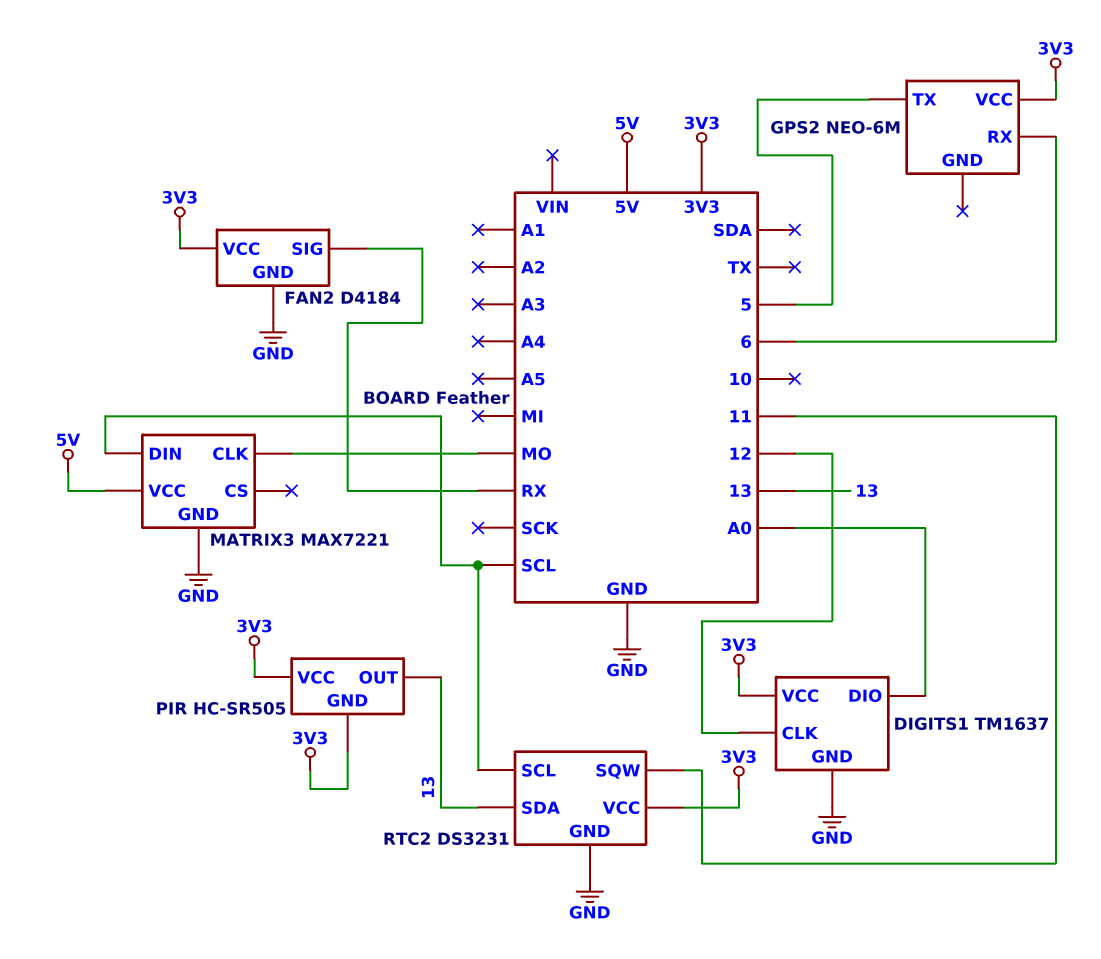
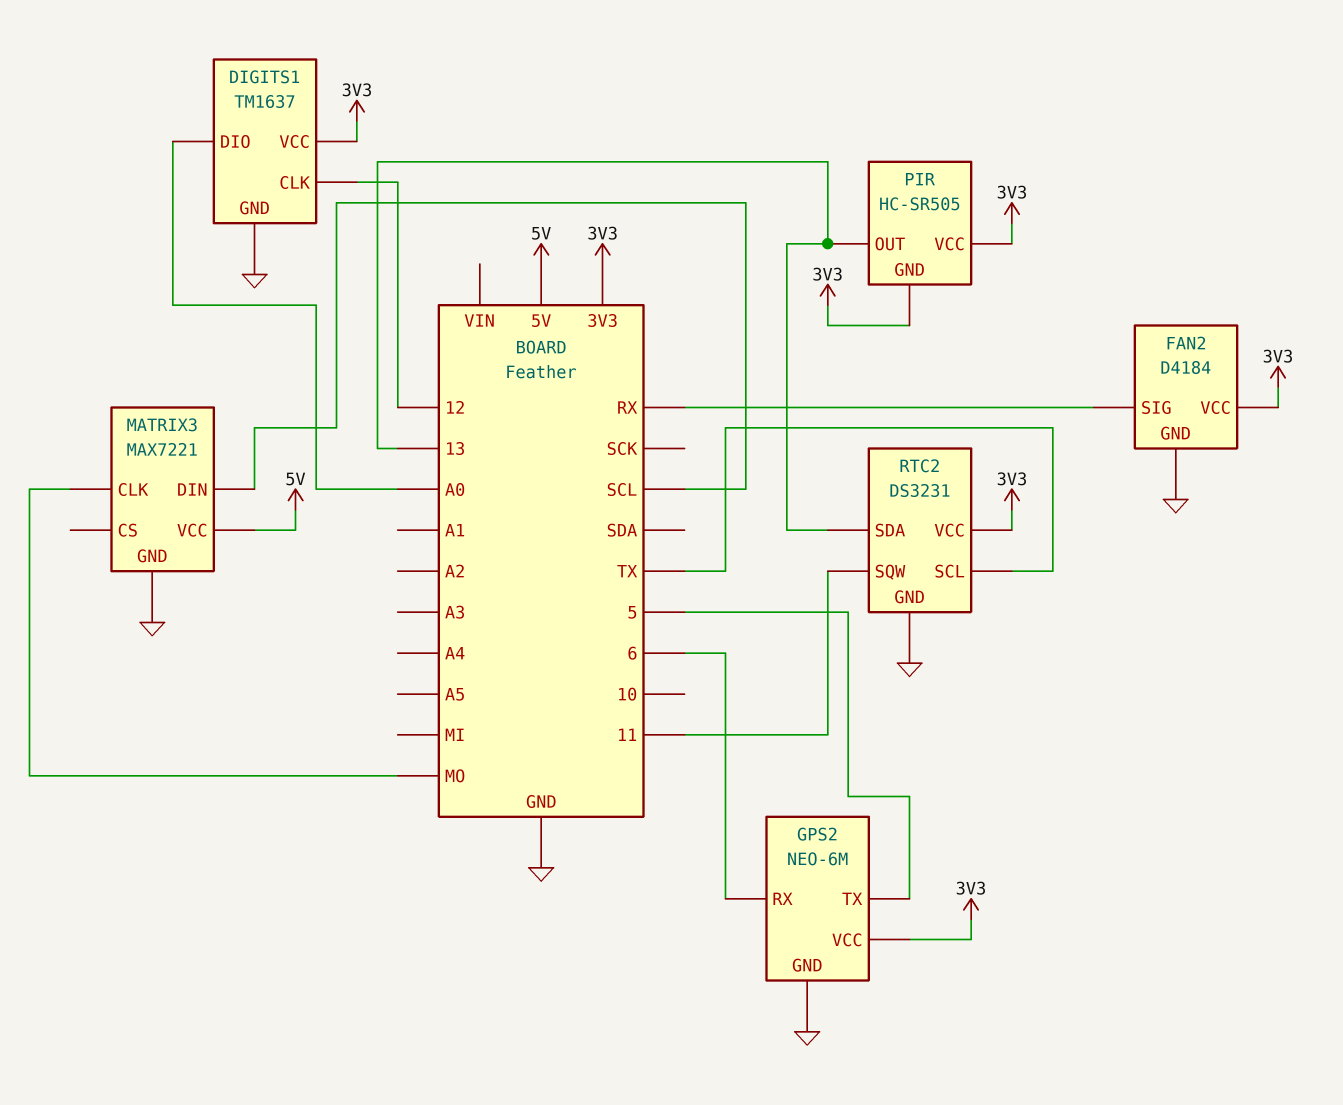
GPS2 pin GND: none -> GND
RTC2 pin SCL: SCL -> TX

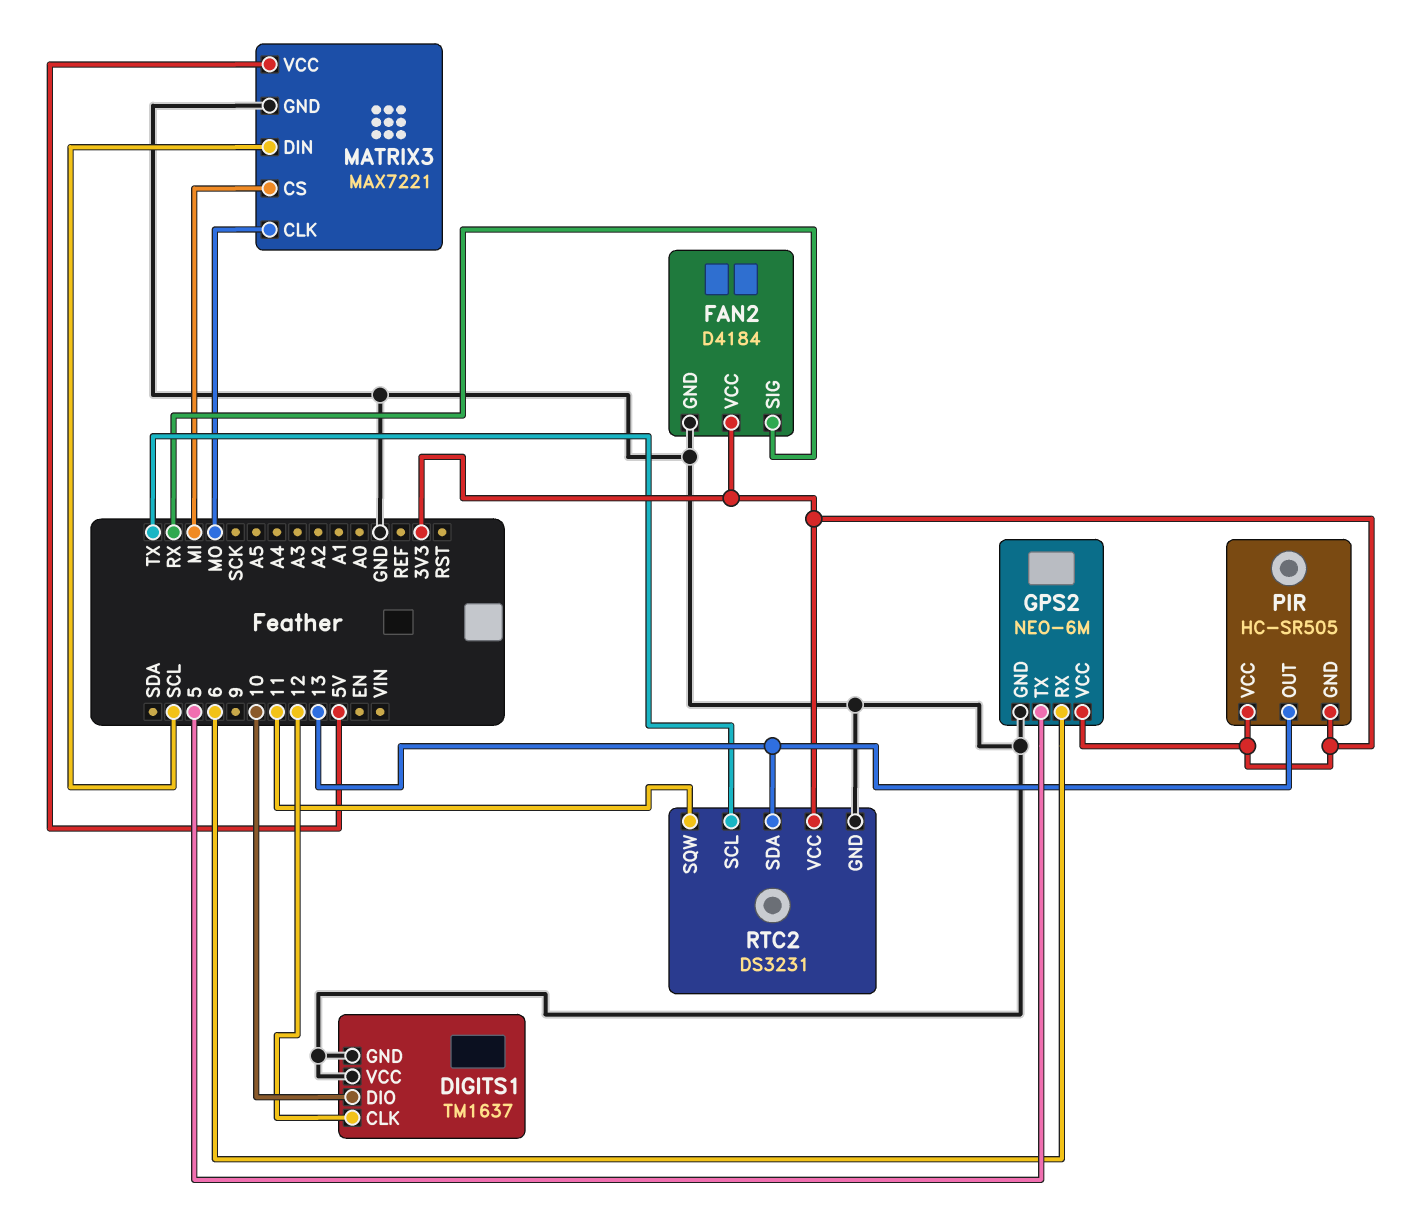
DIGITS1 pin DIO: A0 -> 10
DIGITS1 pin VCC: 3V3 -> GND
MATRIX3 pin CS: none -> MI

